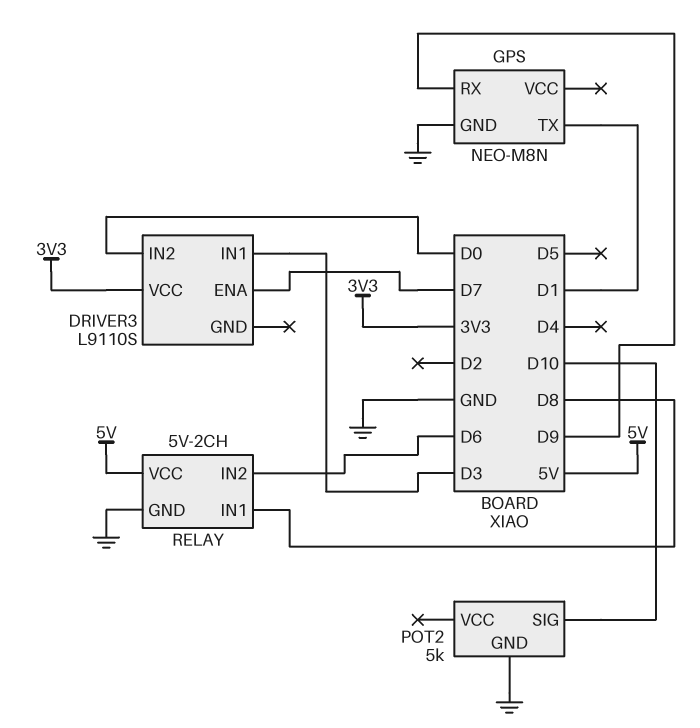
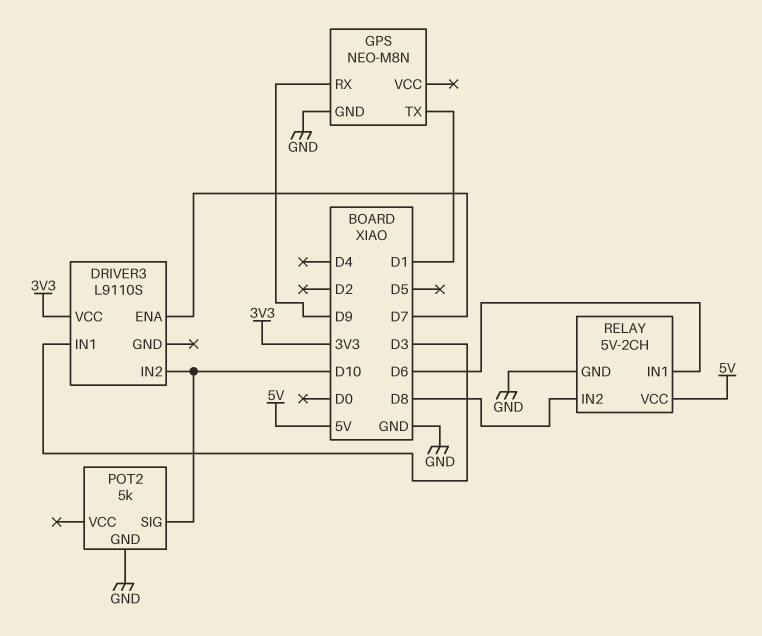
DRIVER3 pin IN2: D0 -> D10
RELAY pin IN1: D8 -> D6
RELAY pin IN2: D6 -> D8

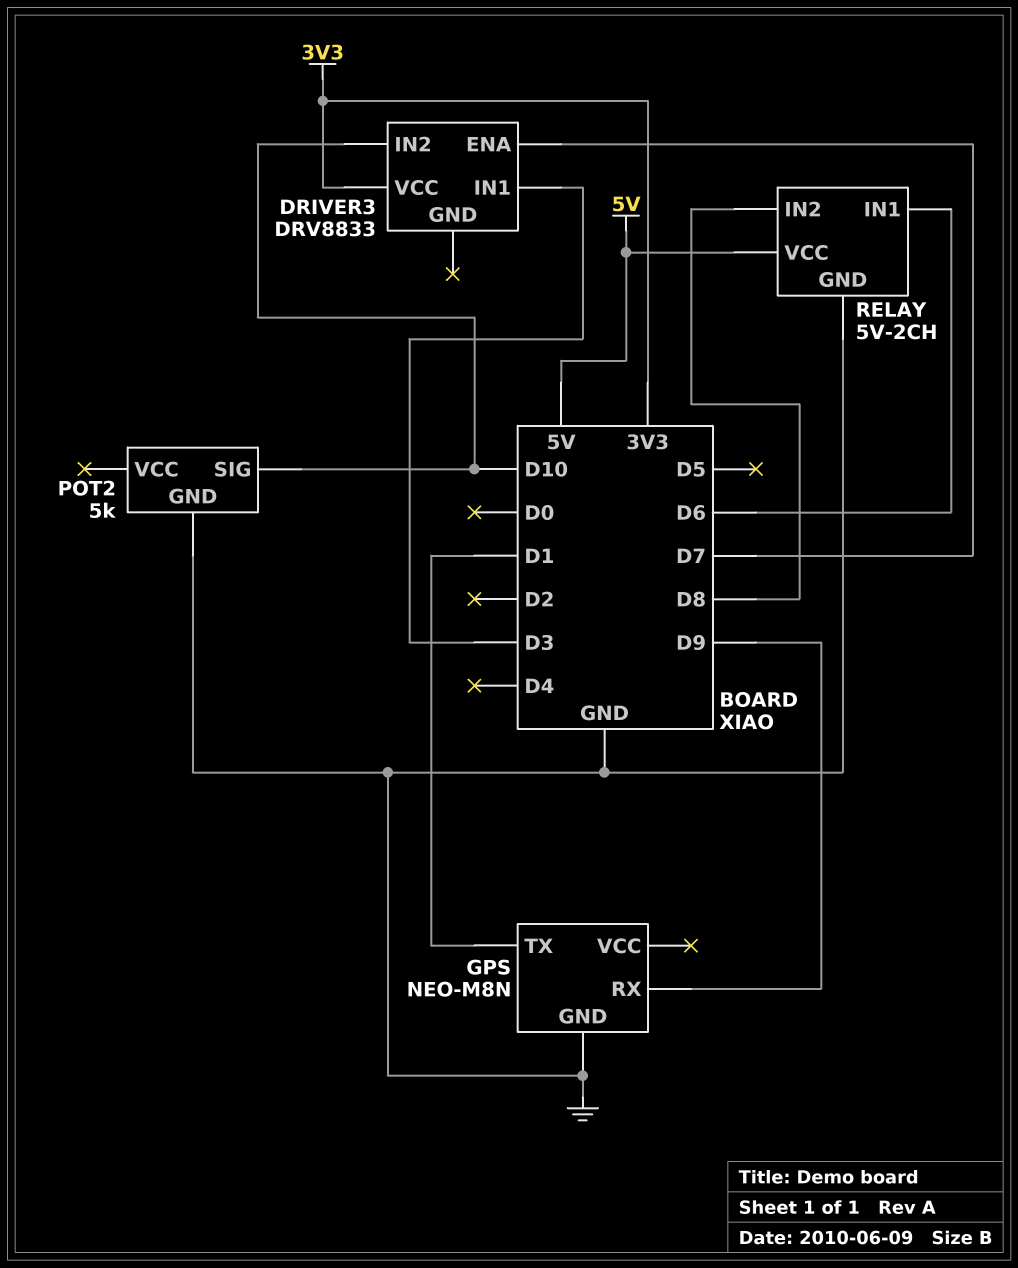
DRIVER3: L9110S -> DRV8833

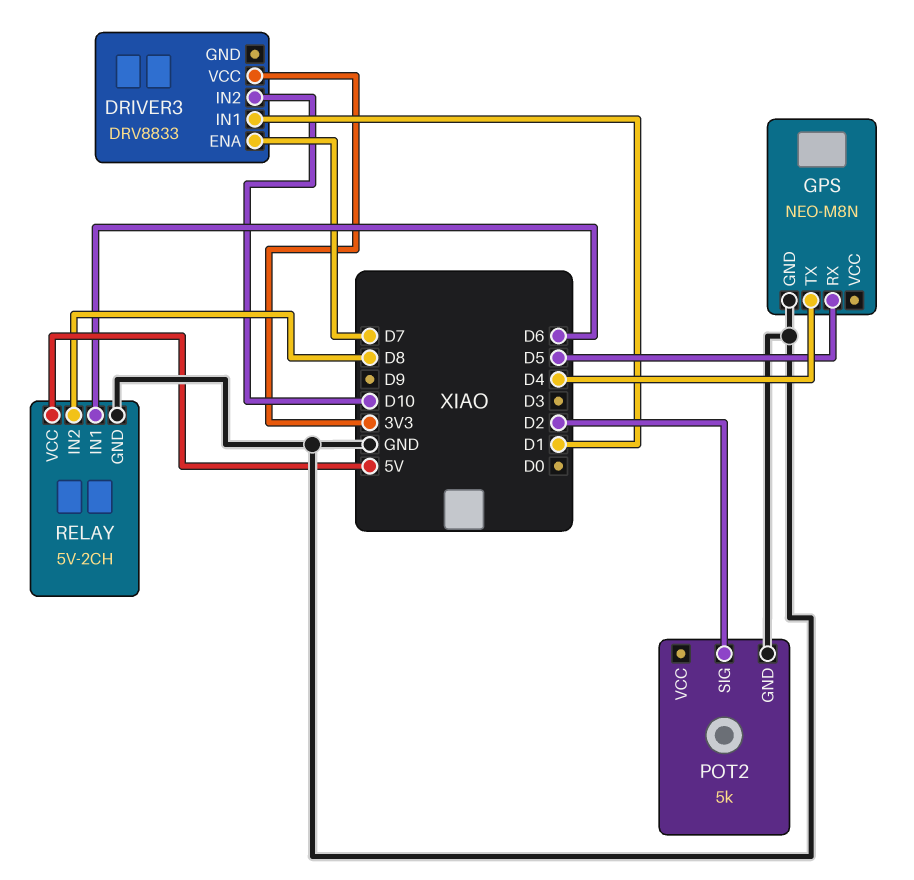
DRIVER3 pin IN1: D3 -> D1
GPS pin RX: D9 -> D5
GPS pin TX: D1 -> D4
POT2 pin SIG: D10 -> D2

